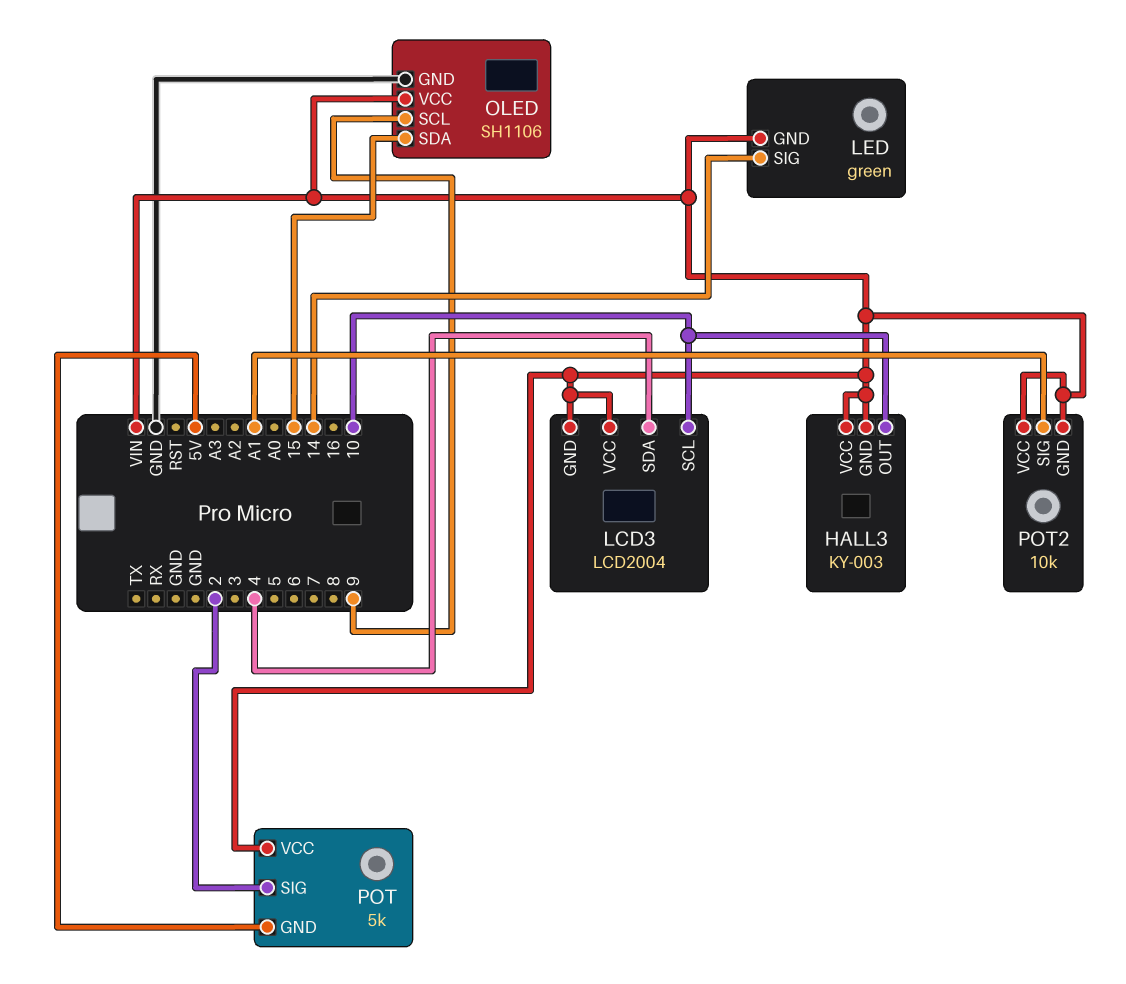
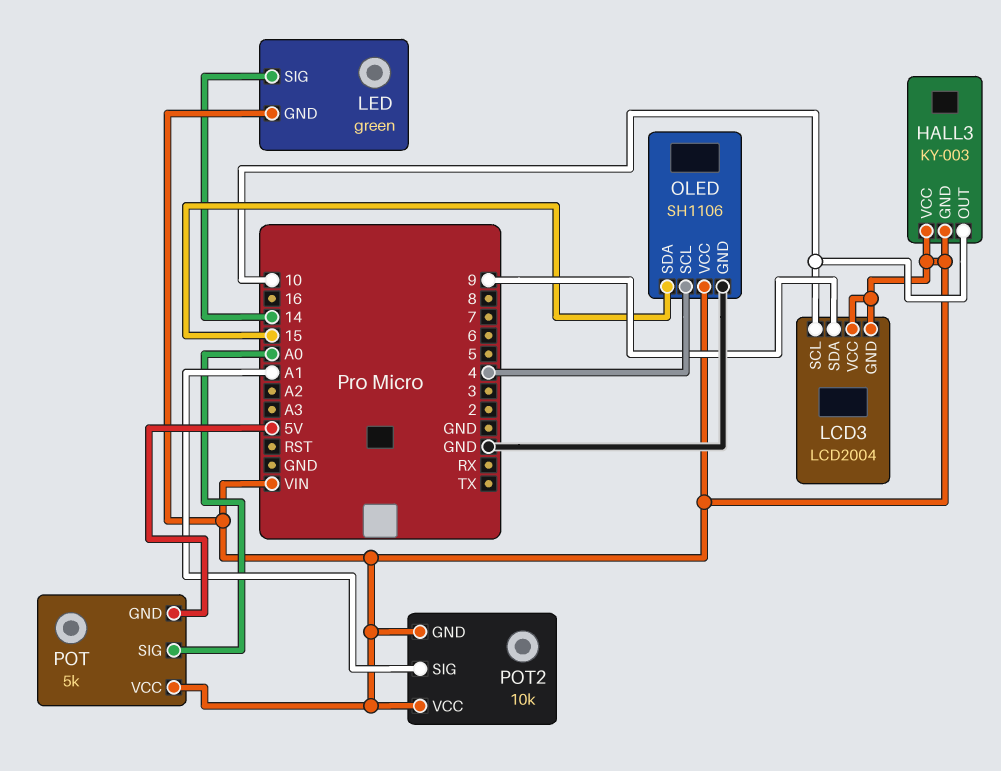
LCD3 pin SDA: 4 -> 9
OLED pin SCL: 9 -> 4
POT pin SIG: 2 -> A0

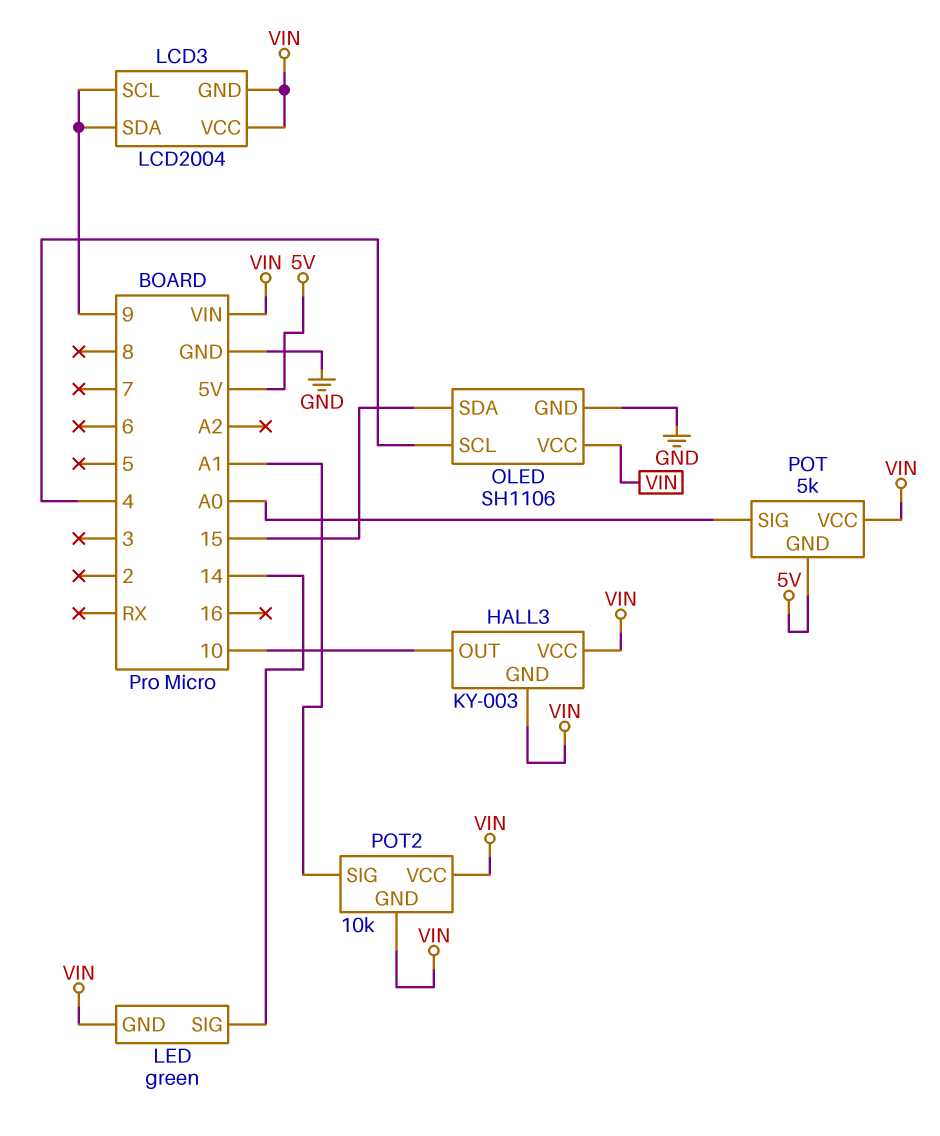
LCD3 pin SCL: 10 -> 9

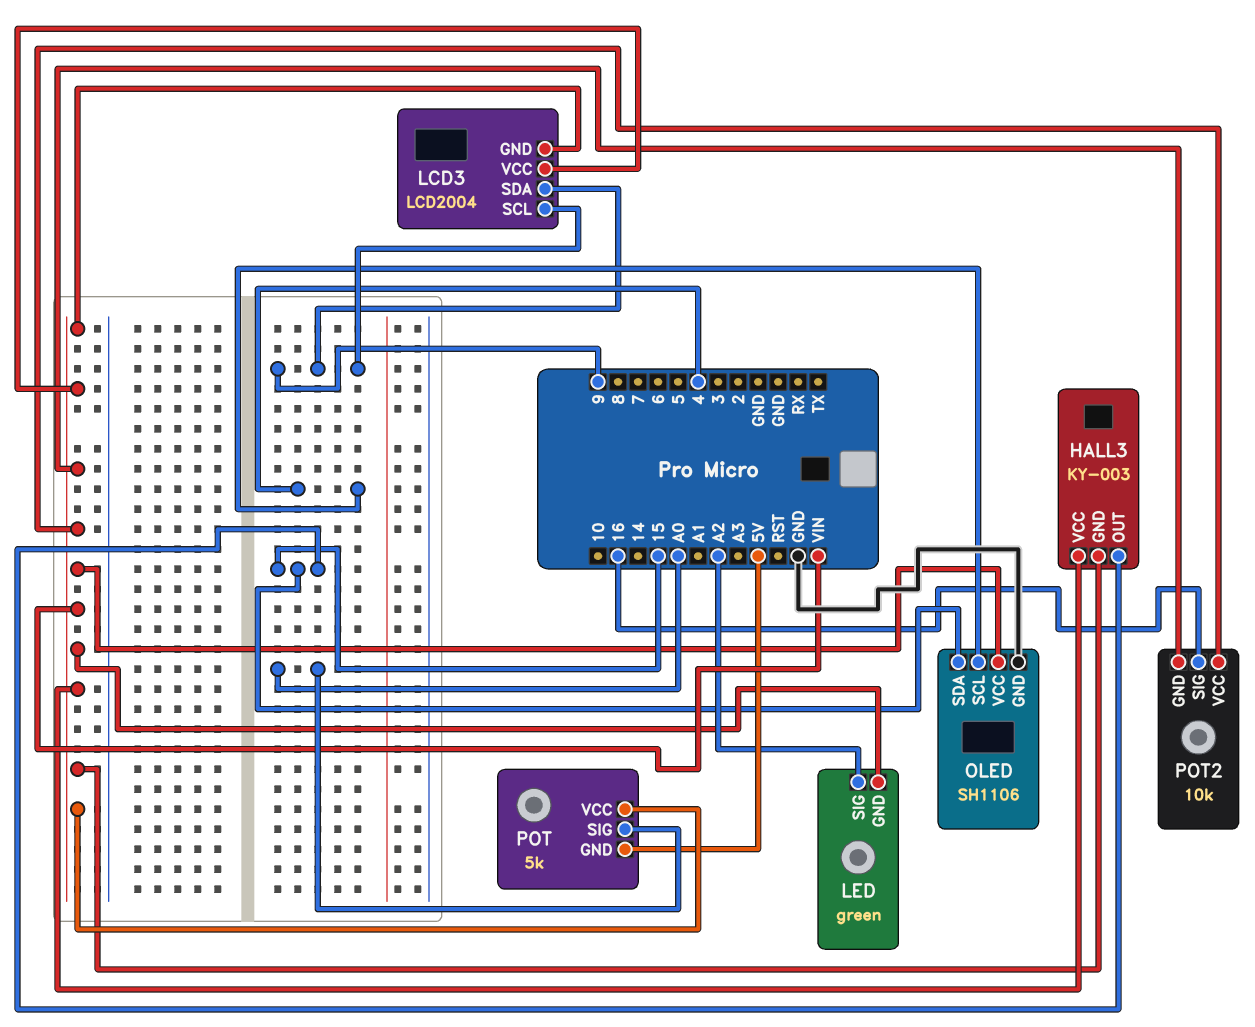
HALL3 pin OUT: 10 -> 15
LED pin SIG: 14 -> A2
POT2 pin SIG: A1 -> 16

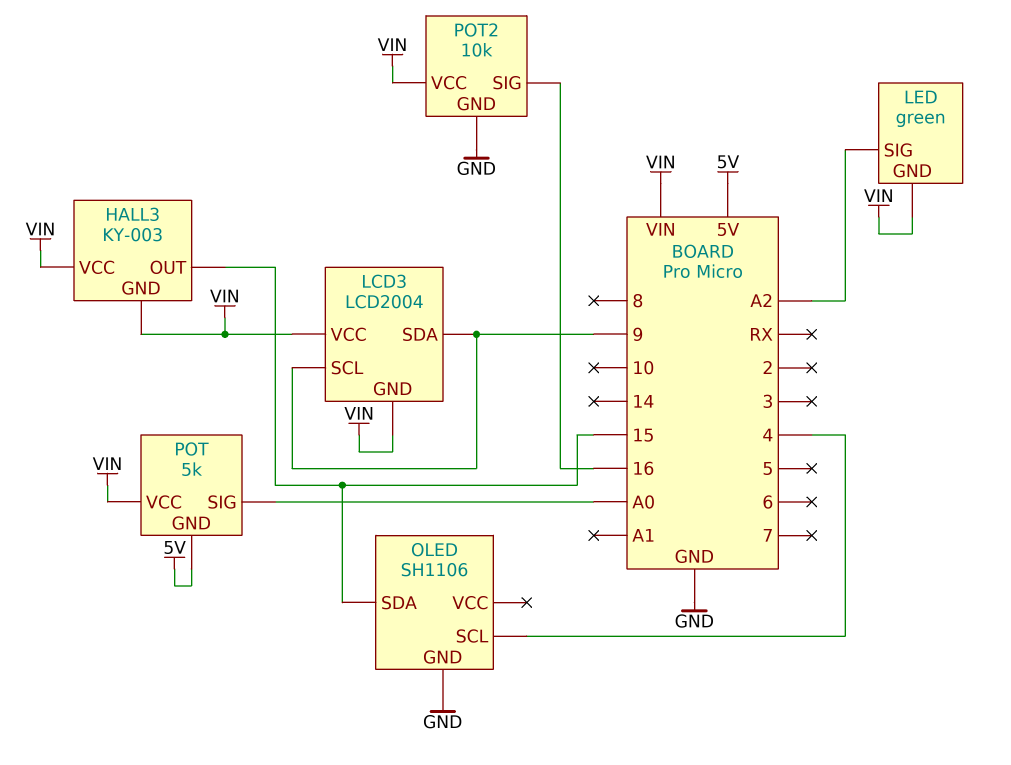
OLED pin VCC: VIN -> none
POT2 pin GND: VIN -> GND

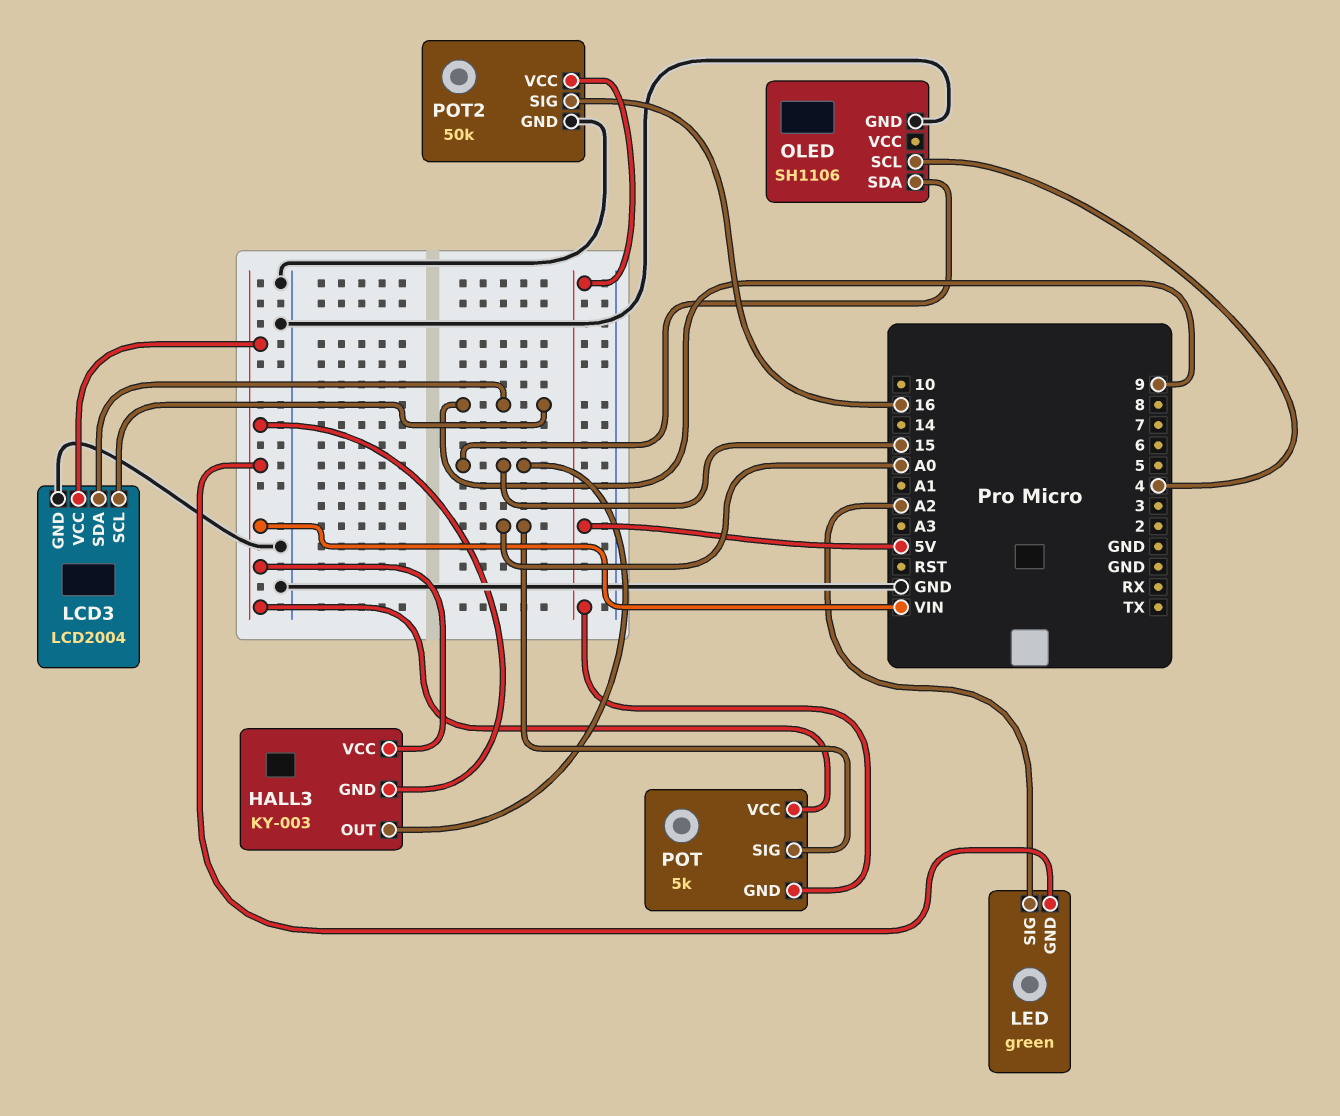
LCD3 pin GND: VIN -> GND
POT2: 10k -> 50k
POT2 pin VCC: VIN -> 5V

